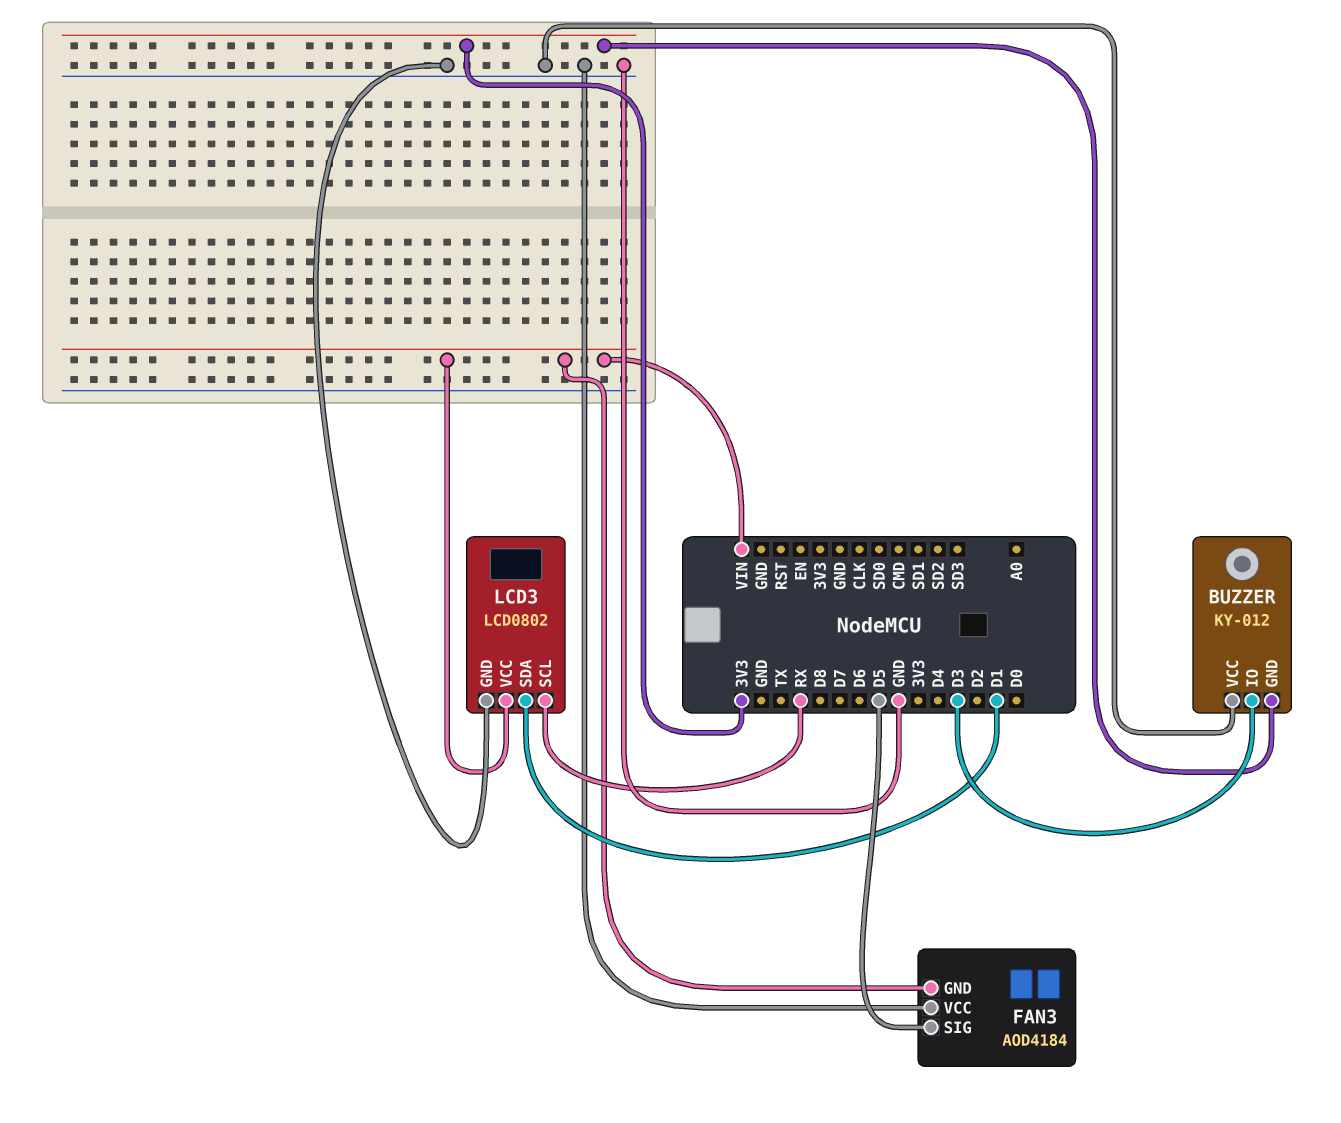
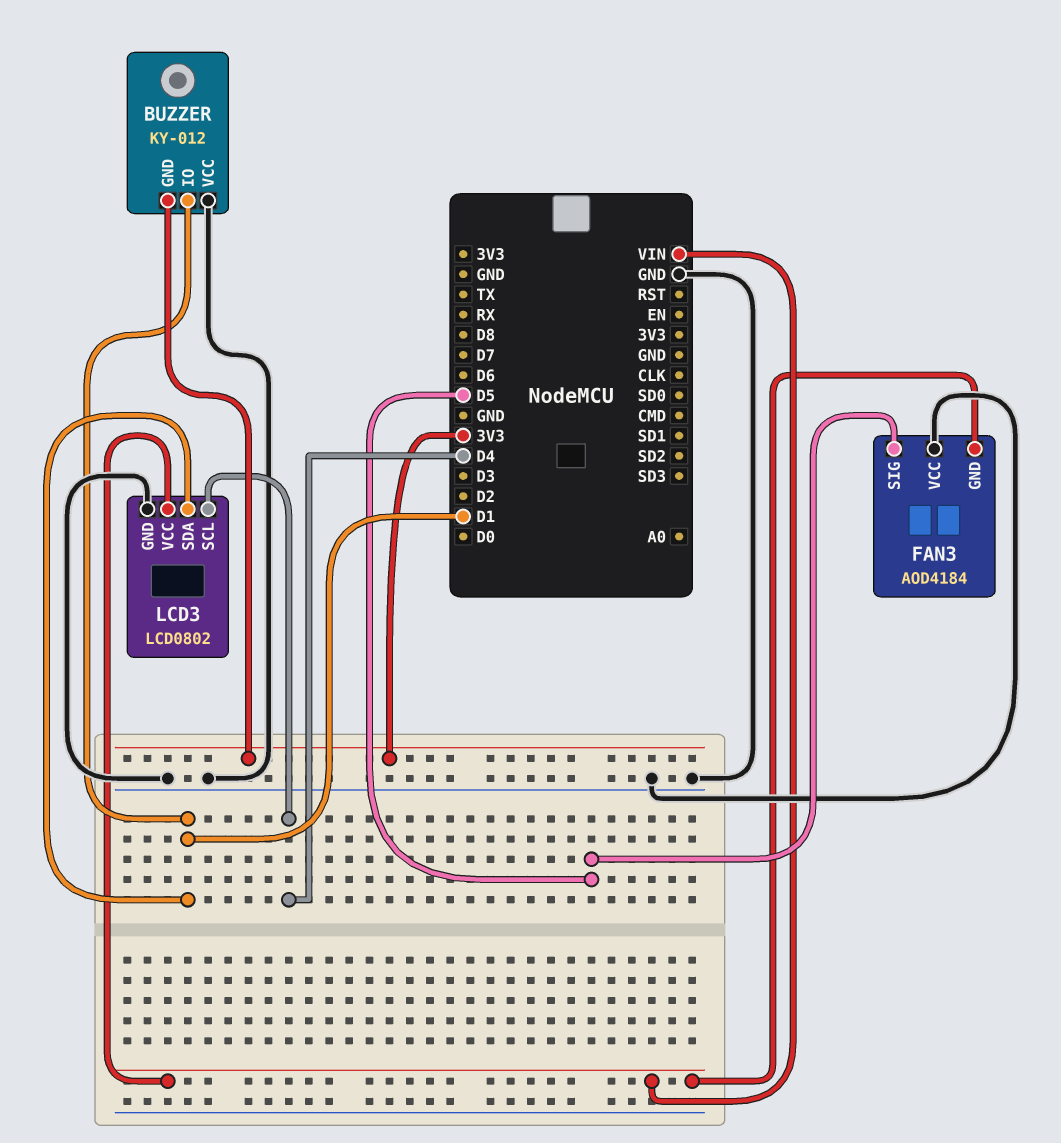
BUZZER pin IO: D3 -> D1
LCD3 pin SCL: RX -> D4

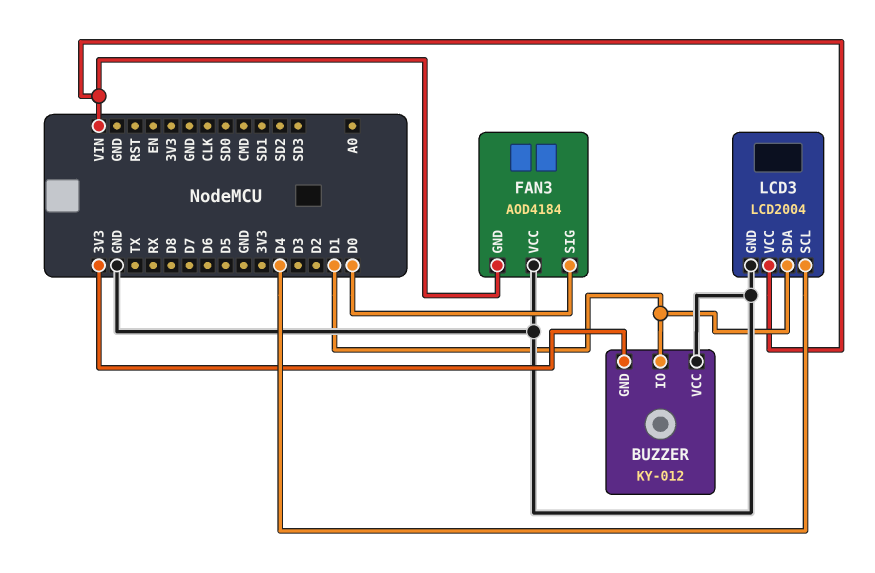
FAN3 pin SIG: D5 -> D0
LCD3: LCD0802 -> LCD2004

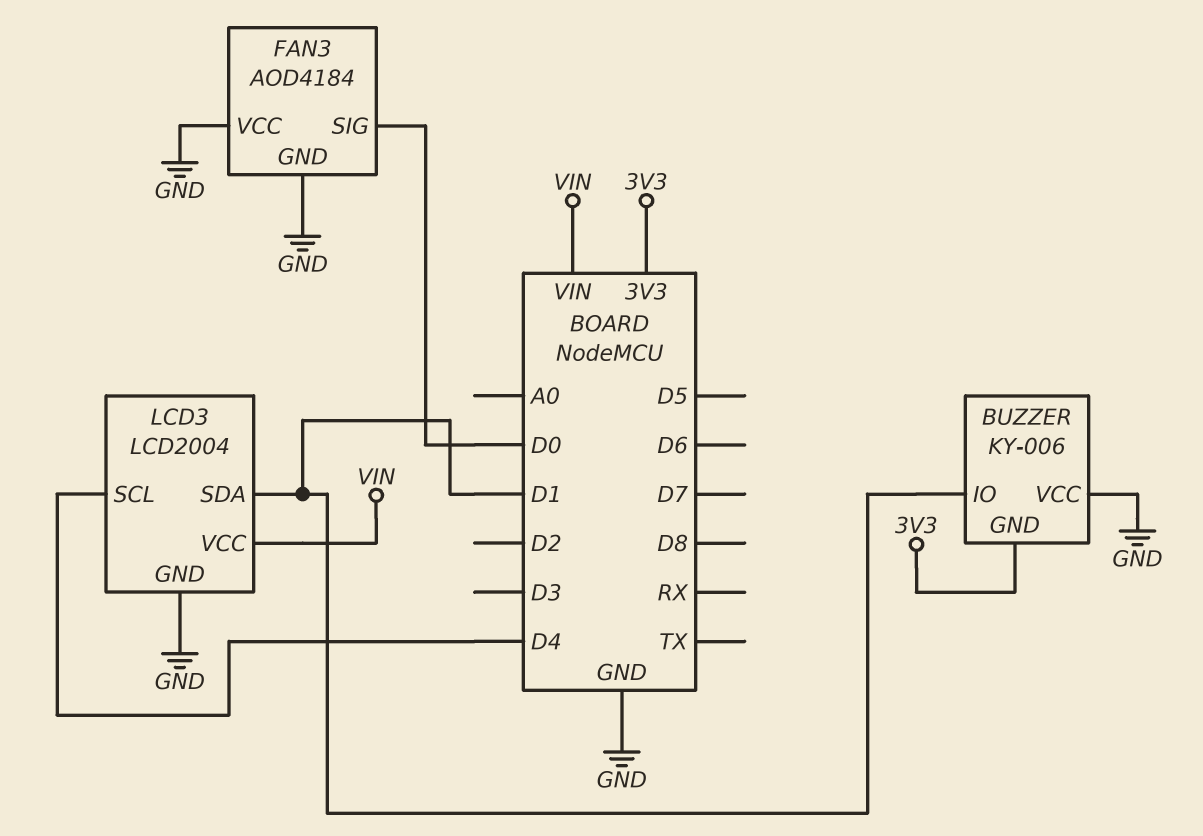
BUZZER: KY-012 -> KY-006
FAN3 pin GND: VIN -> GND

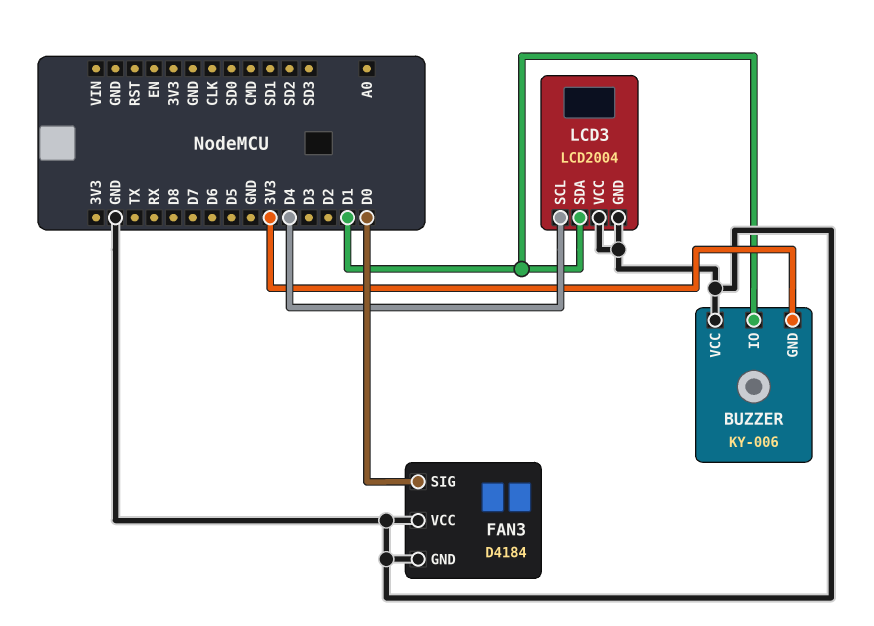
FAN3: AOD4184 -> D4184
LCD3 pin VCC: VIN -> GND

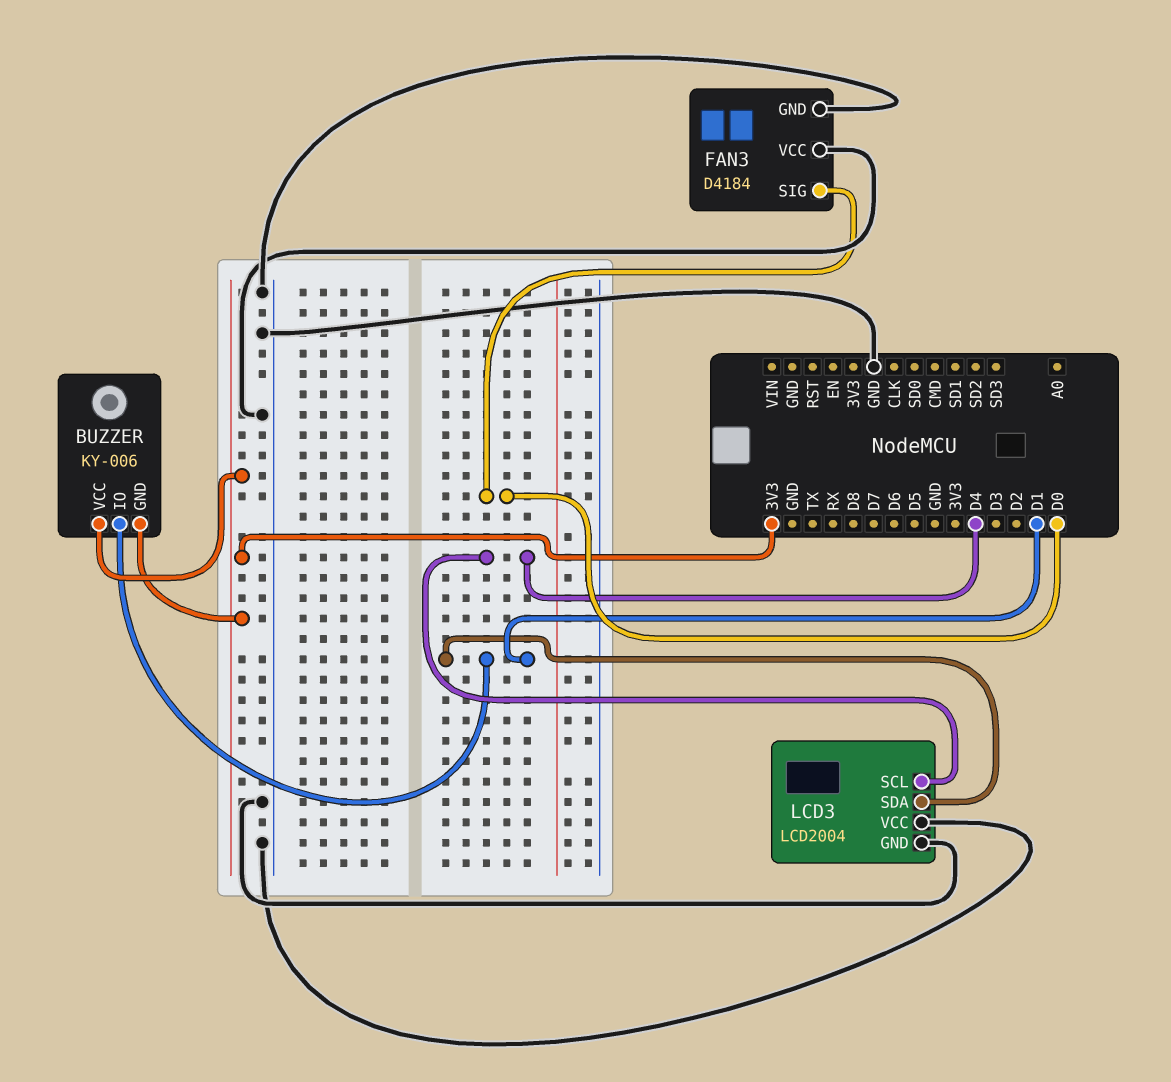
BUZZER pin VCC: GND -> 3V3

